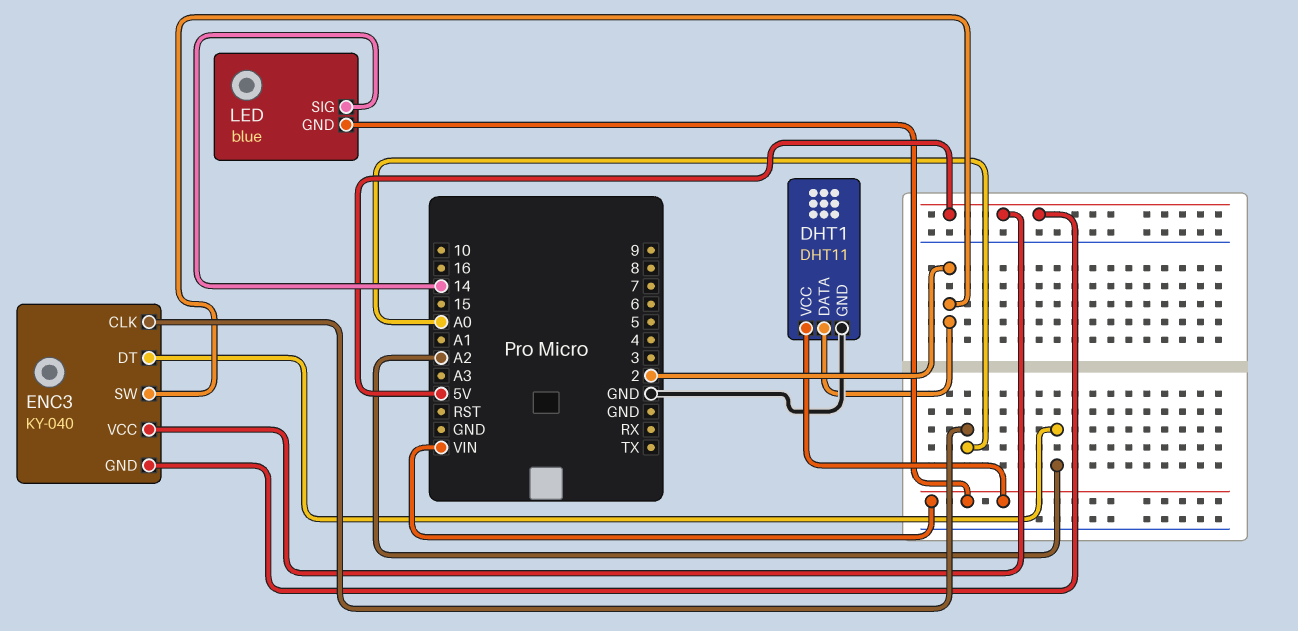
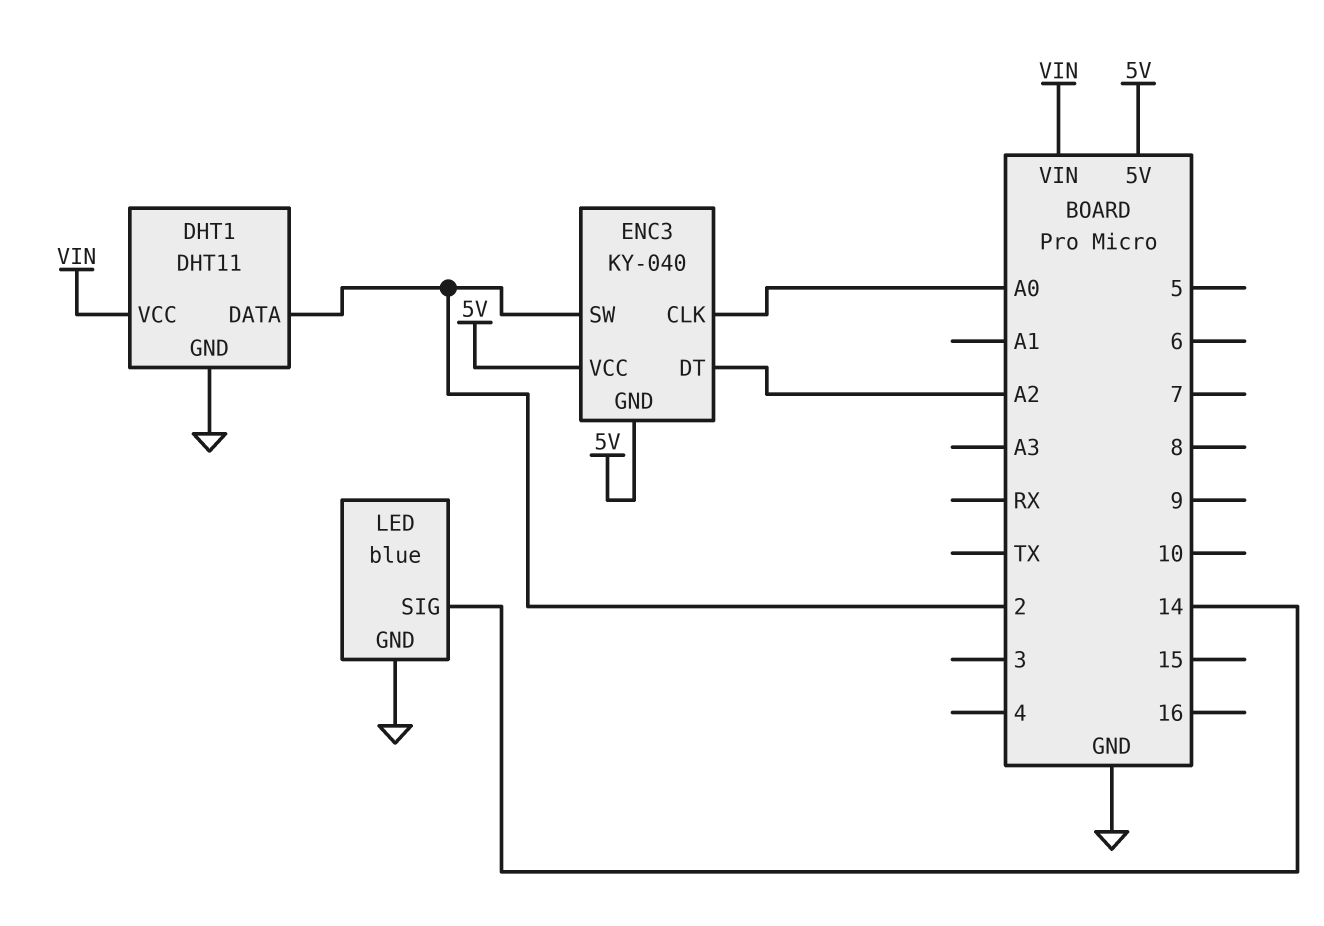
LED pin GND: VIN -> GND

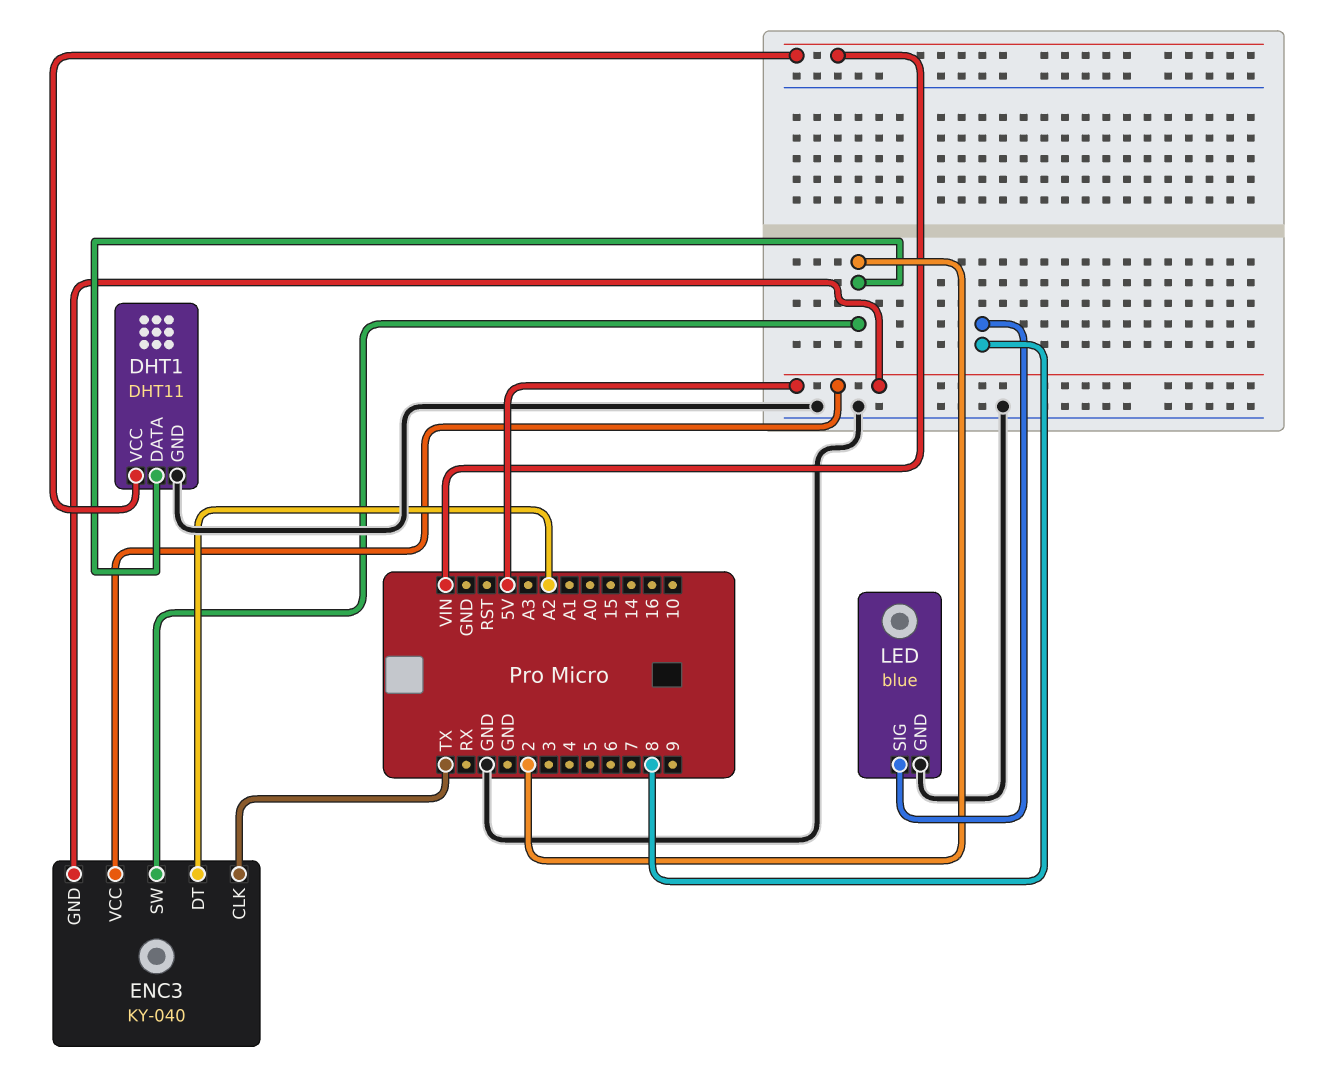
ENC3 pin CLK: A0 -> TX
LED pin SIG: 14 -> 8

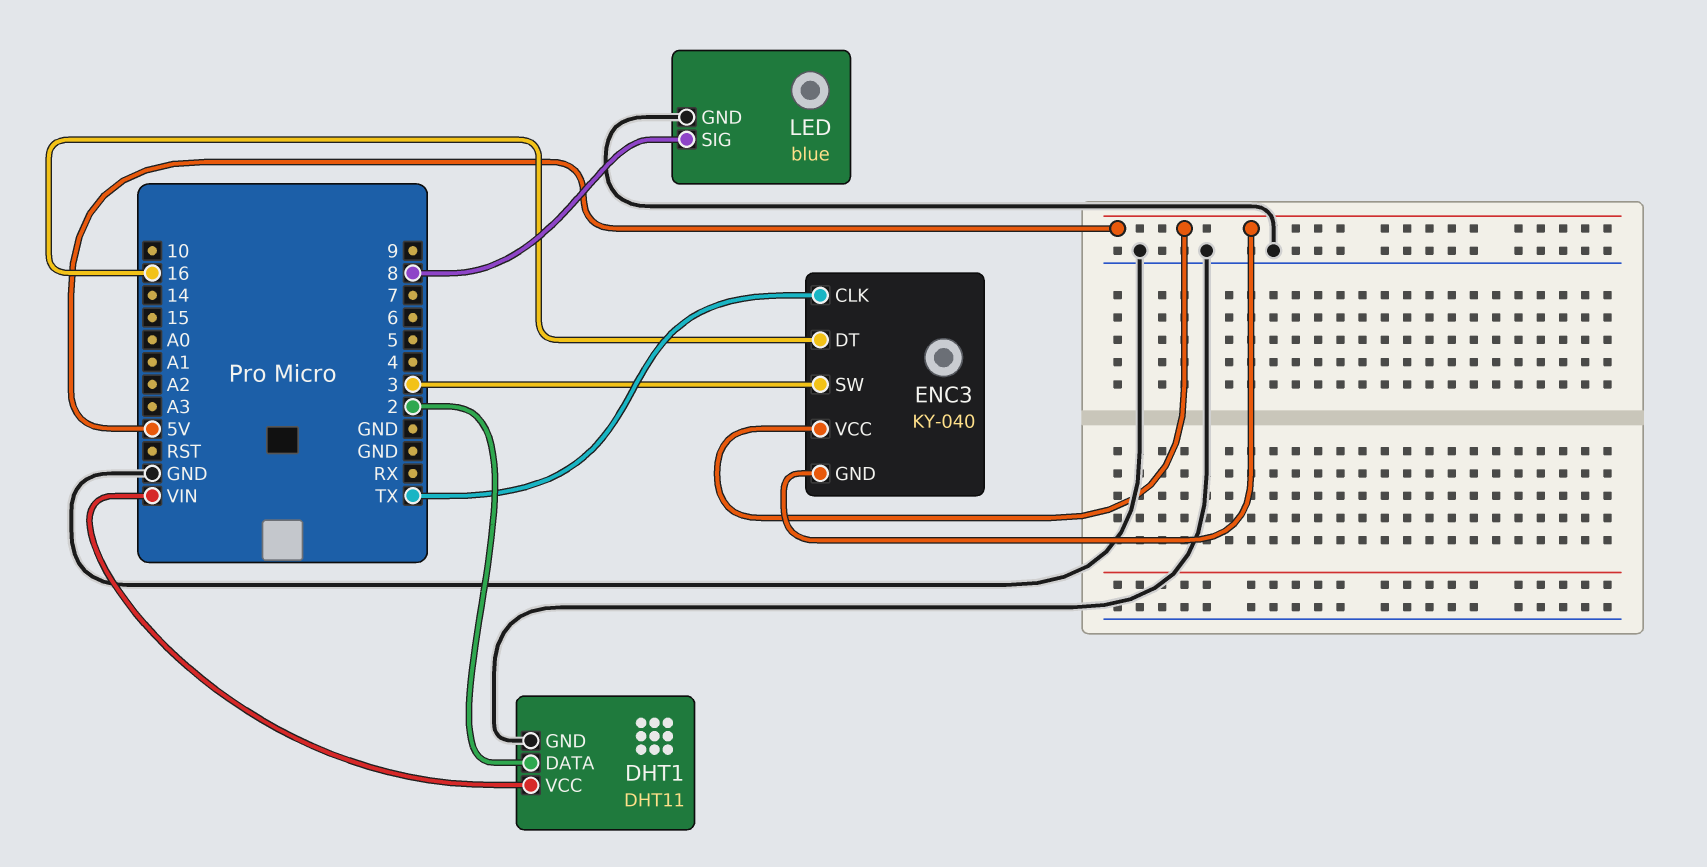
ENC3 pin DT: A2 -> 16
ENC3 pin SW: 2 -> 3

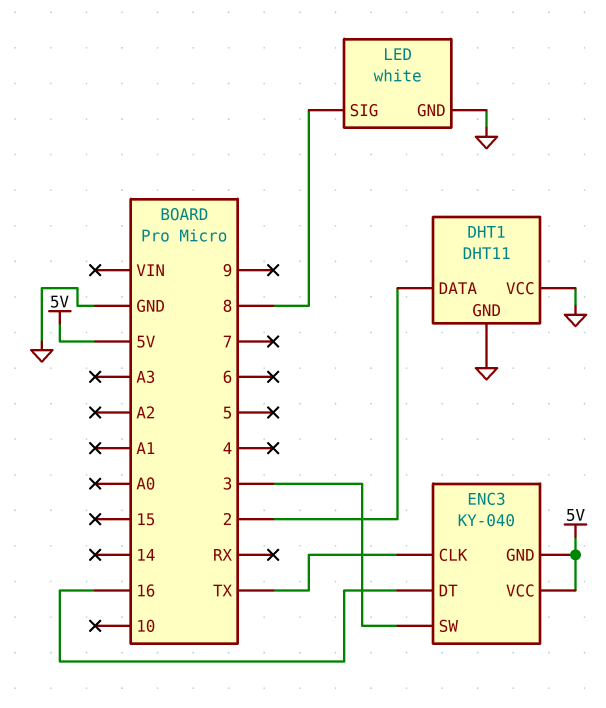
DHT1 pin VCC: VIN -> GND
LED: blue -> white

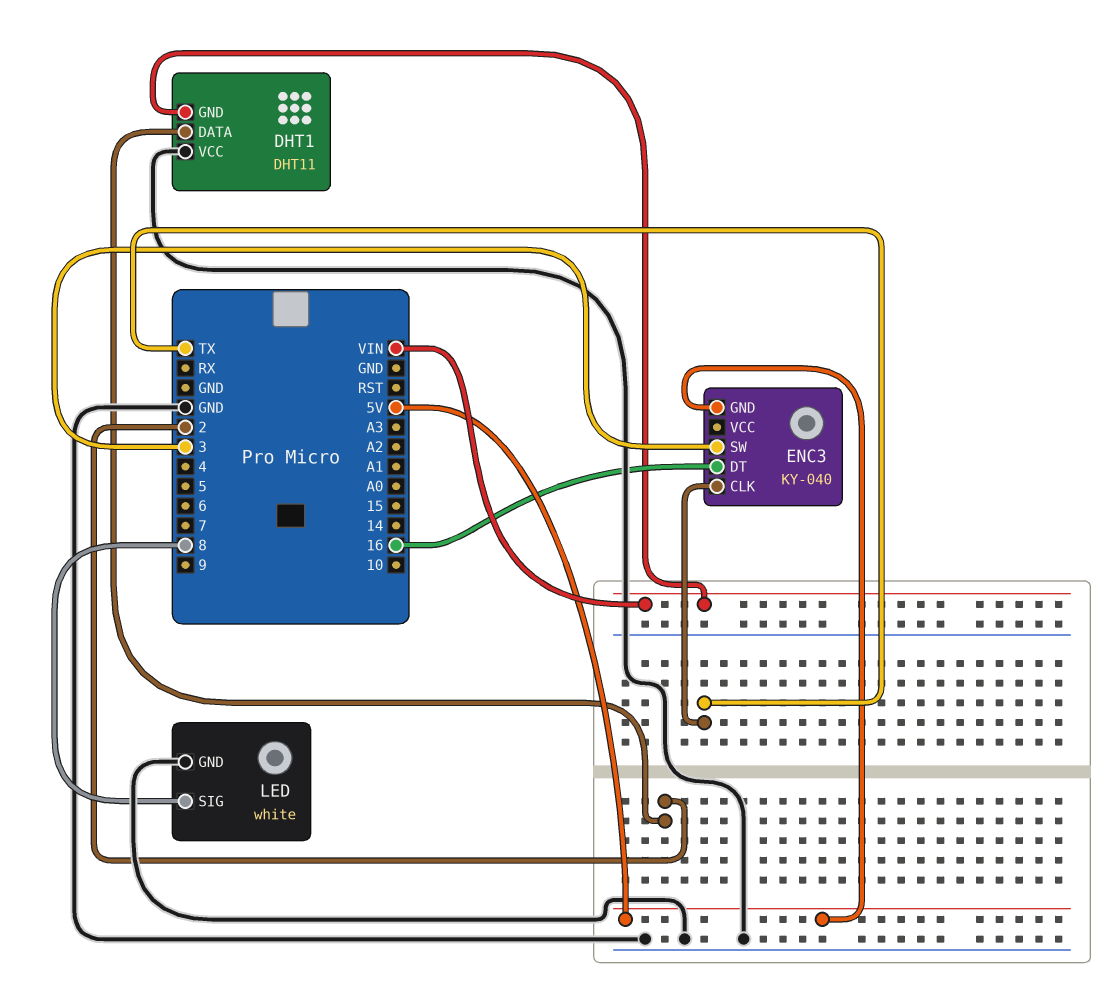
DHT1 pin GND: GND -> VIN
ENC3 pin VCC: 5V -> none

